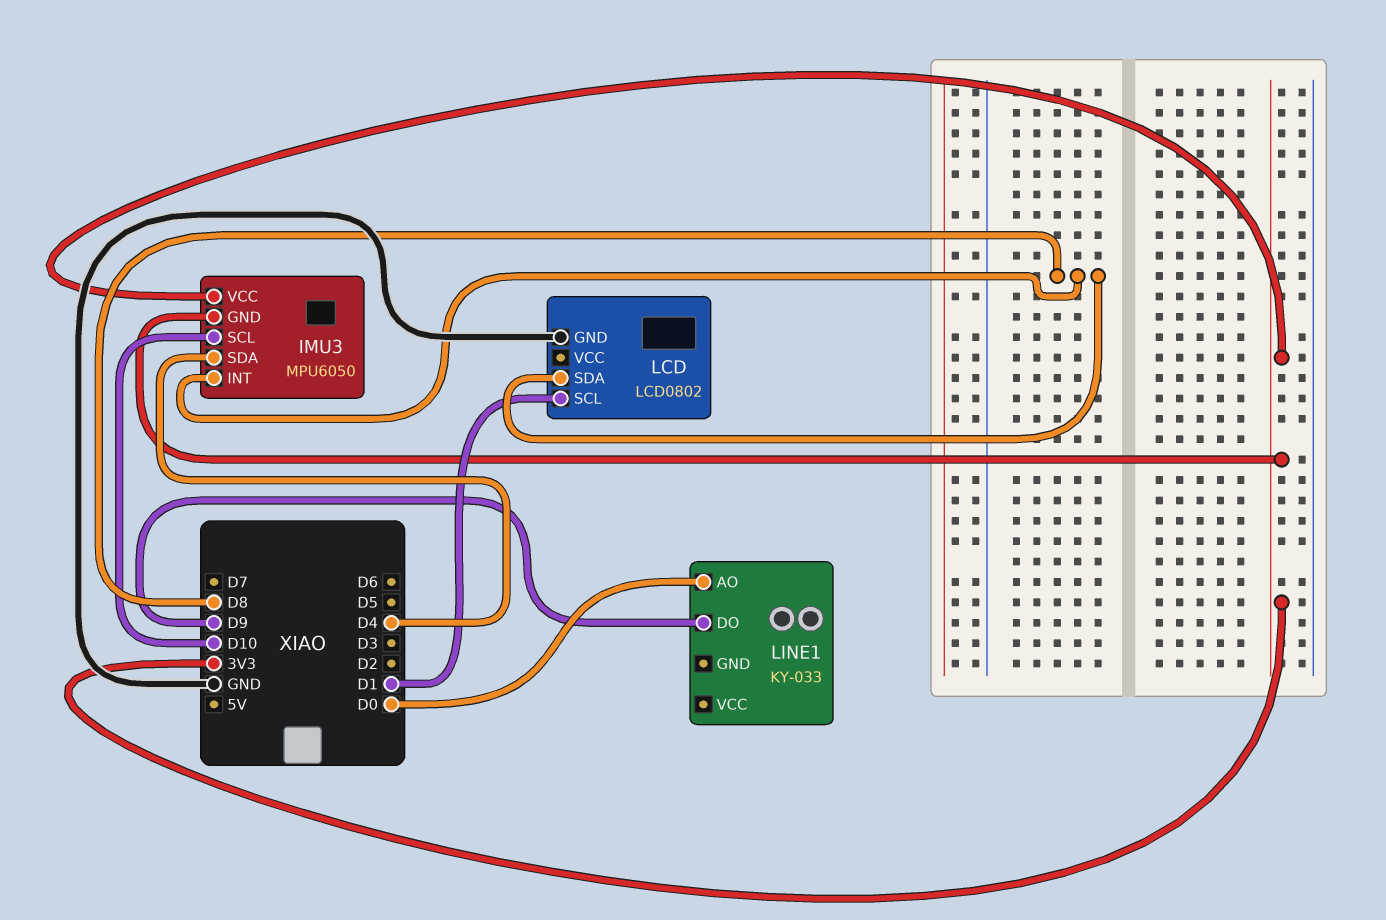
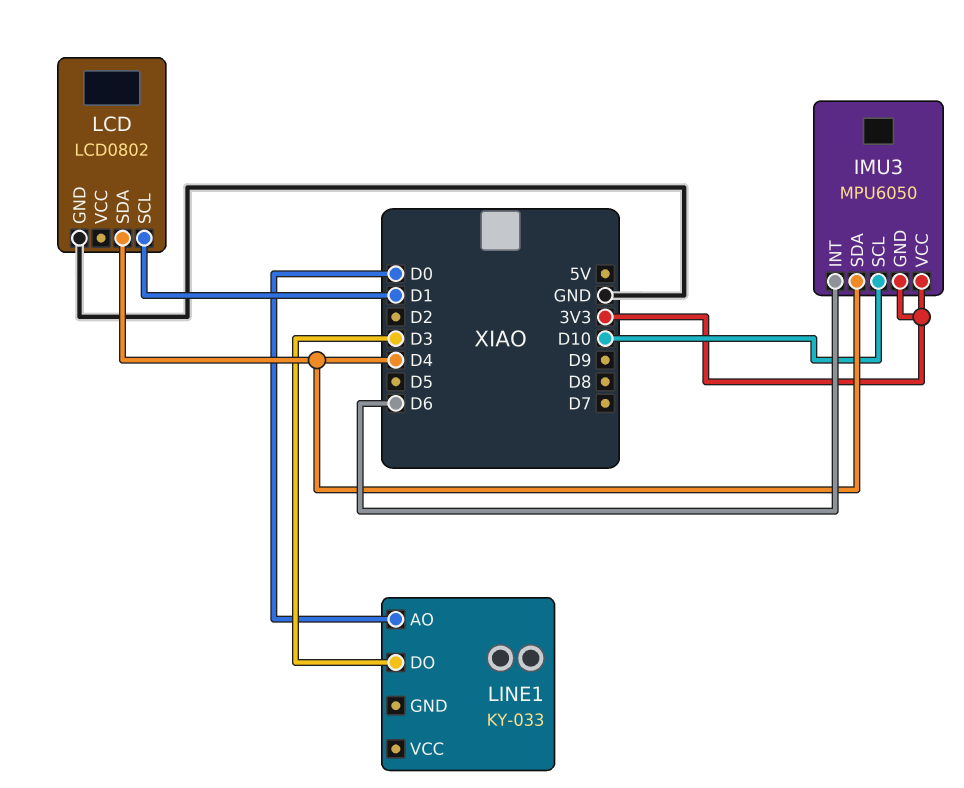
IMU3 pin INT: D8 -> D6
LCD pin SDA: D8 -> D4
LINE1 pin DO: D9 -> D3

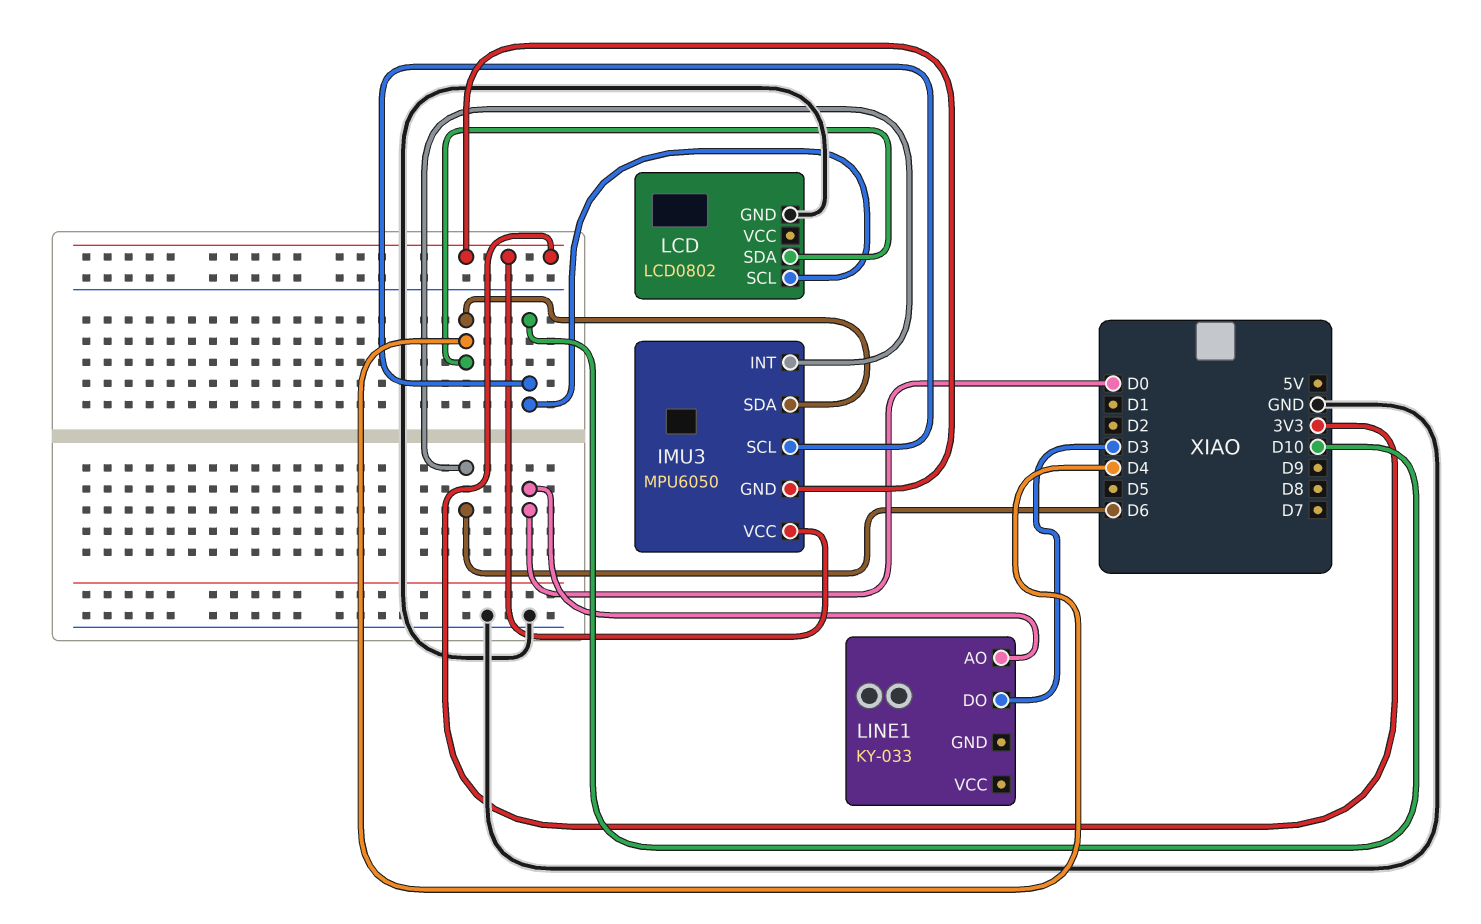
LCD pin SCL: D1 -> D10

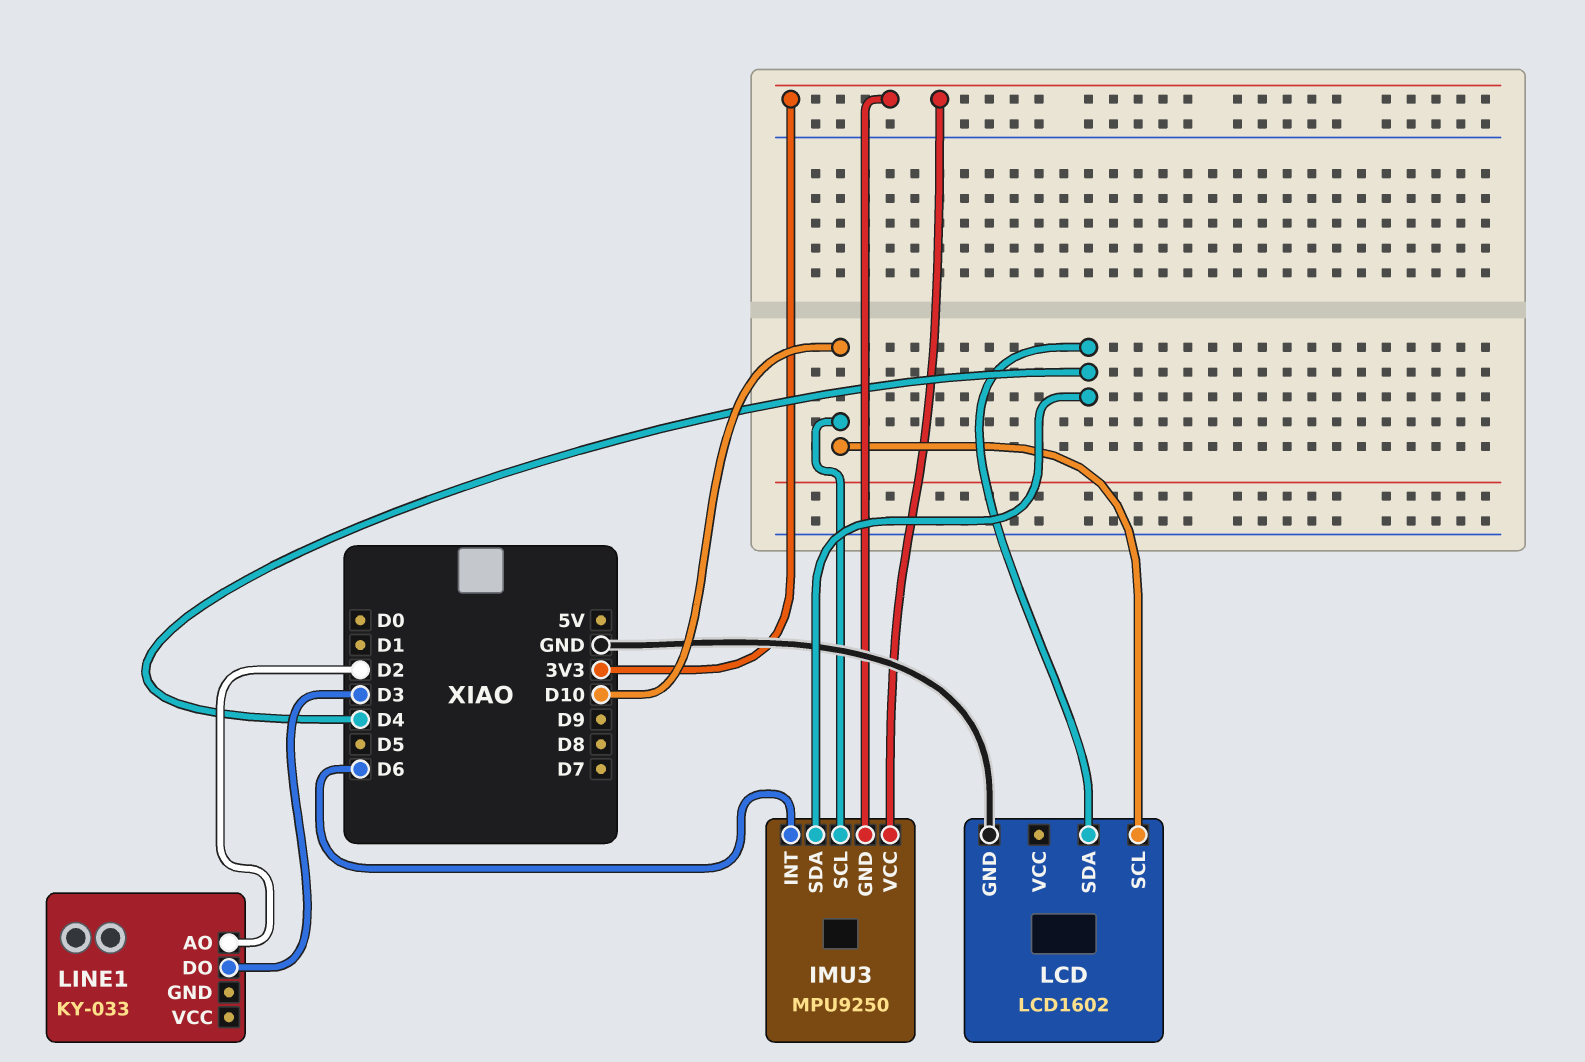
IMU3: MPU6050 -> MPU9250
LCD: LCD0802 -> LCD1602
LINE1 pin AO: D0 -> D2

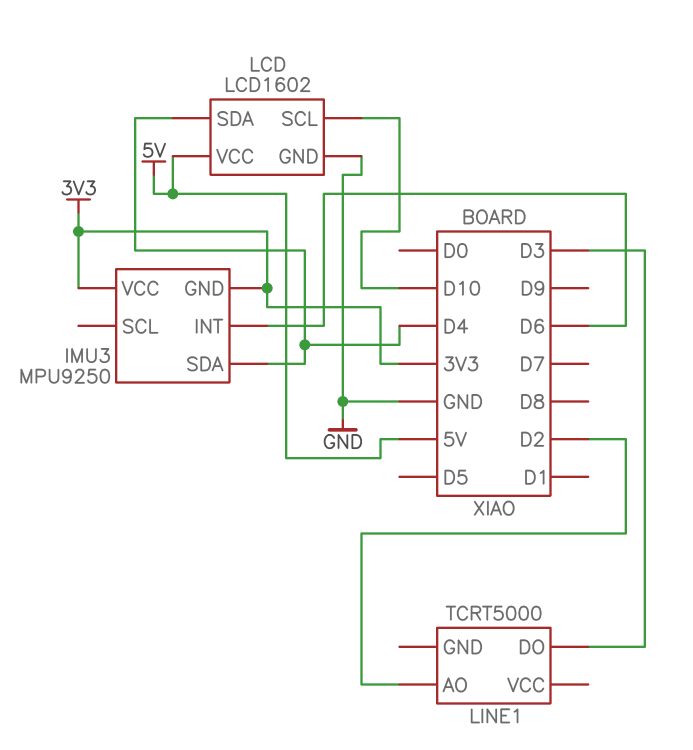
IMU3 pin SCL: D10 -> none
LCD pin VCC: none -> 5V
LINE1: KY-033 -> TCRT5000

